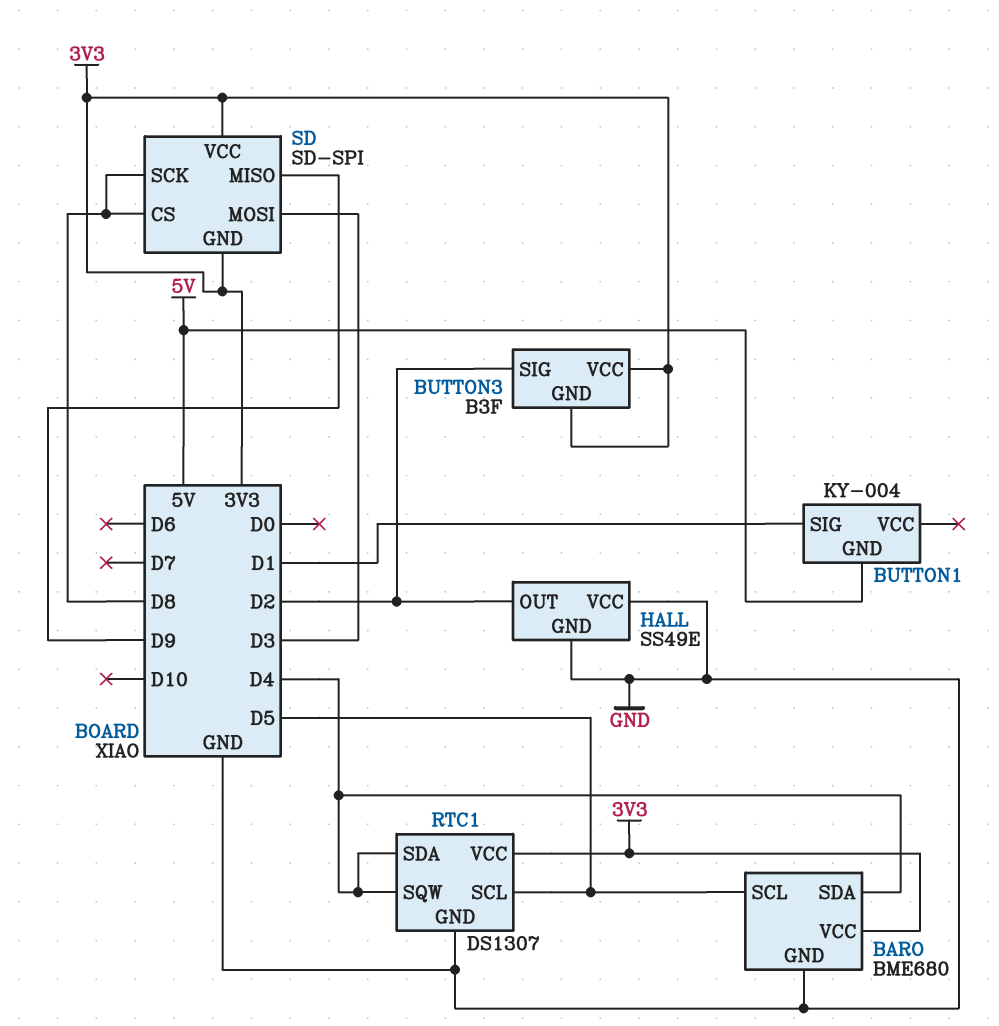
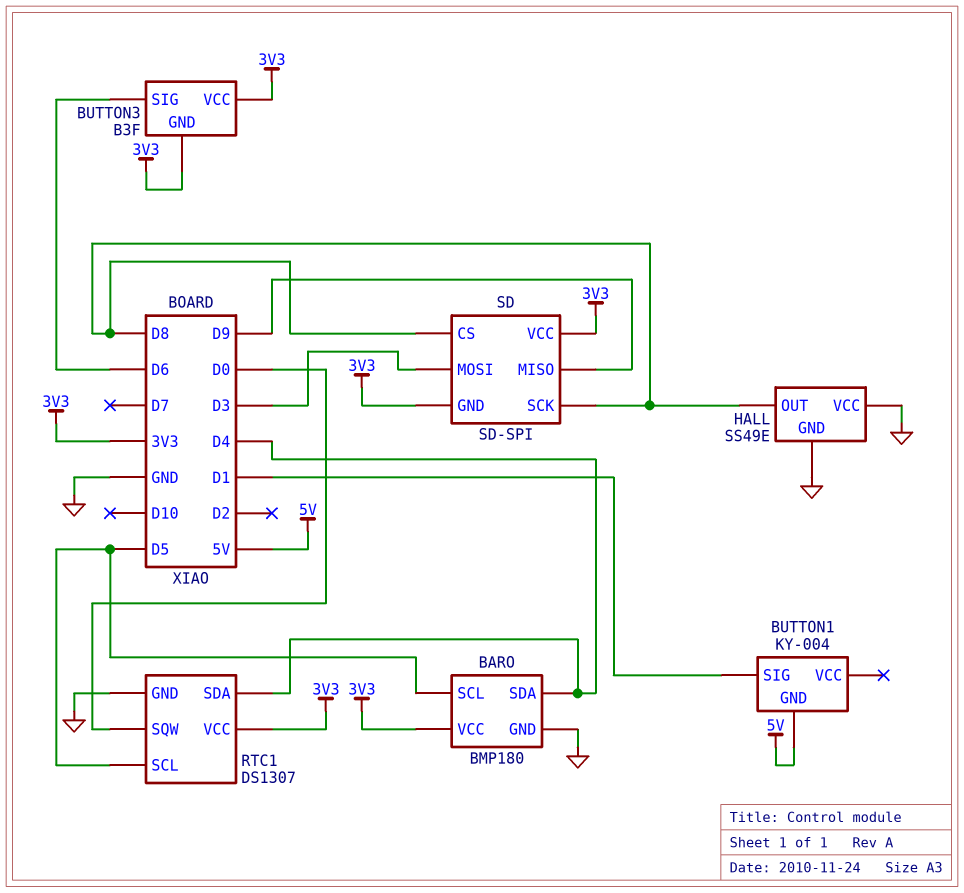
BARO: BME680 -> BMP180
BUTTON3 pin SIG: D2 -> D6
HALL pin OUT: D2 -> D8
RTC1 pin SQW: D4 -> D0

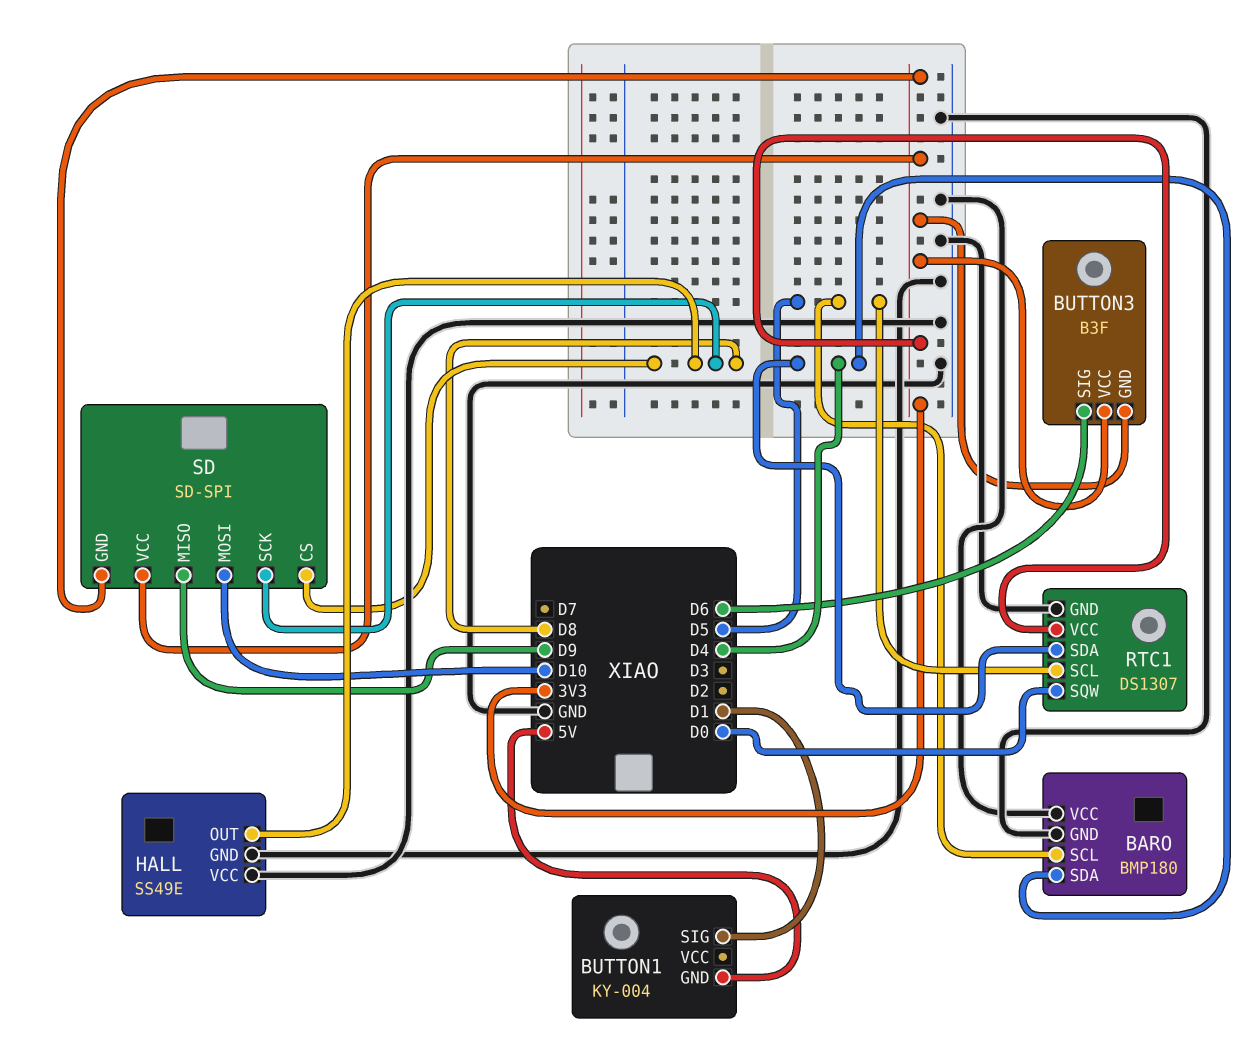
BARO pin VCC: 3V3 -> GND
SD pin MOSI: D3 -> D10

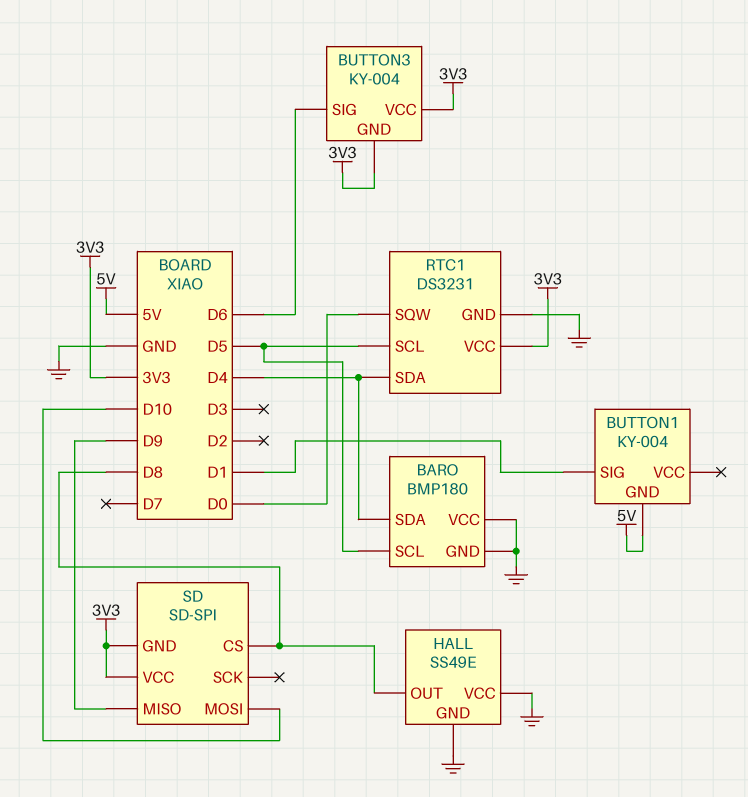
BUTTON3: B3F -> KY-004
RTC1: DS1307 -> DS3231
SD pin SCK: D8 -> none

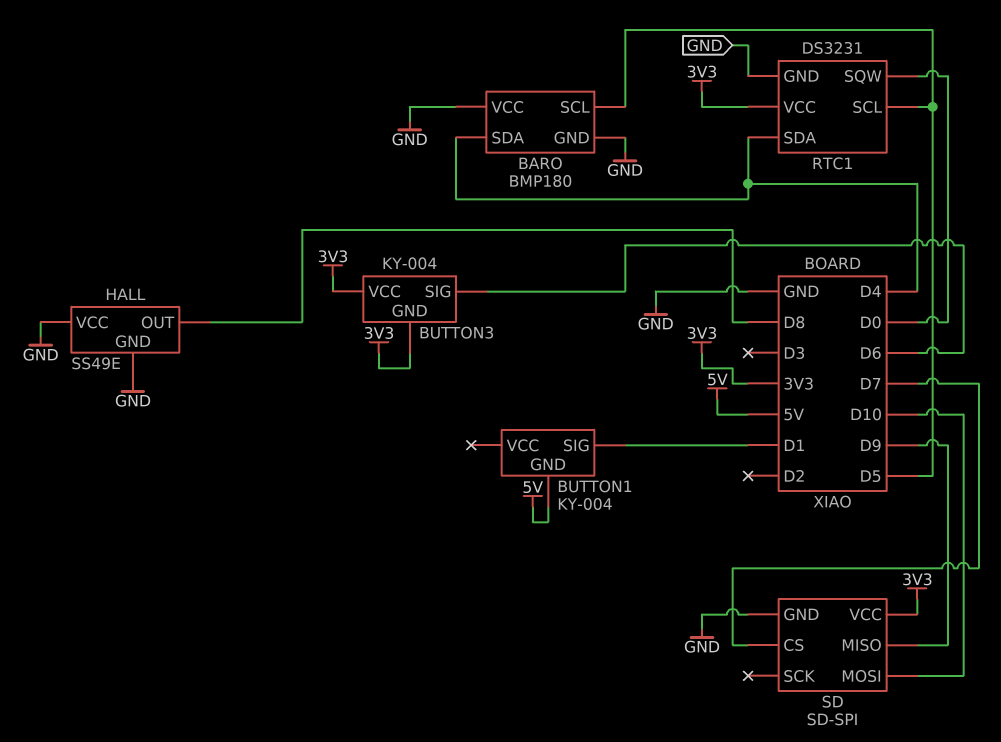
SD pin CS: D8 -> D7
SD pin GND: 3V3 -> GND

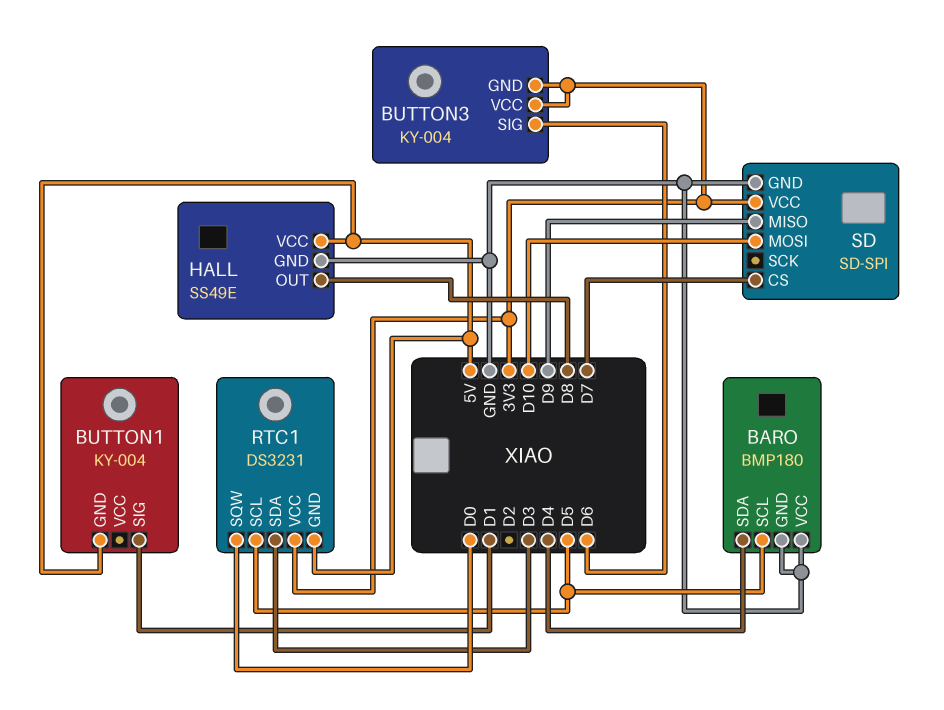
HALL pin VCC: GND -> 5V
RTC1 pin GND: GND -> 5V
RTC1 pin SDA: D4 -> D3

